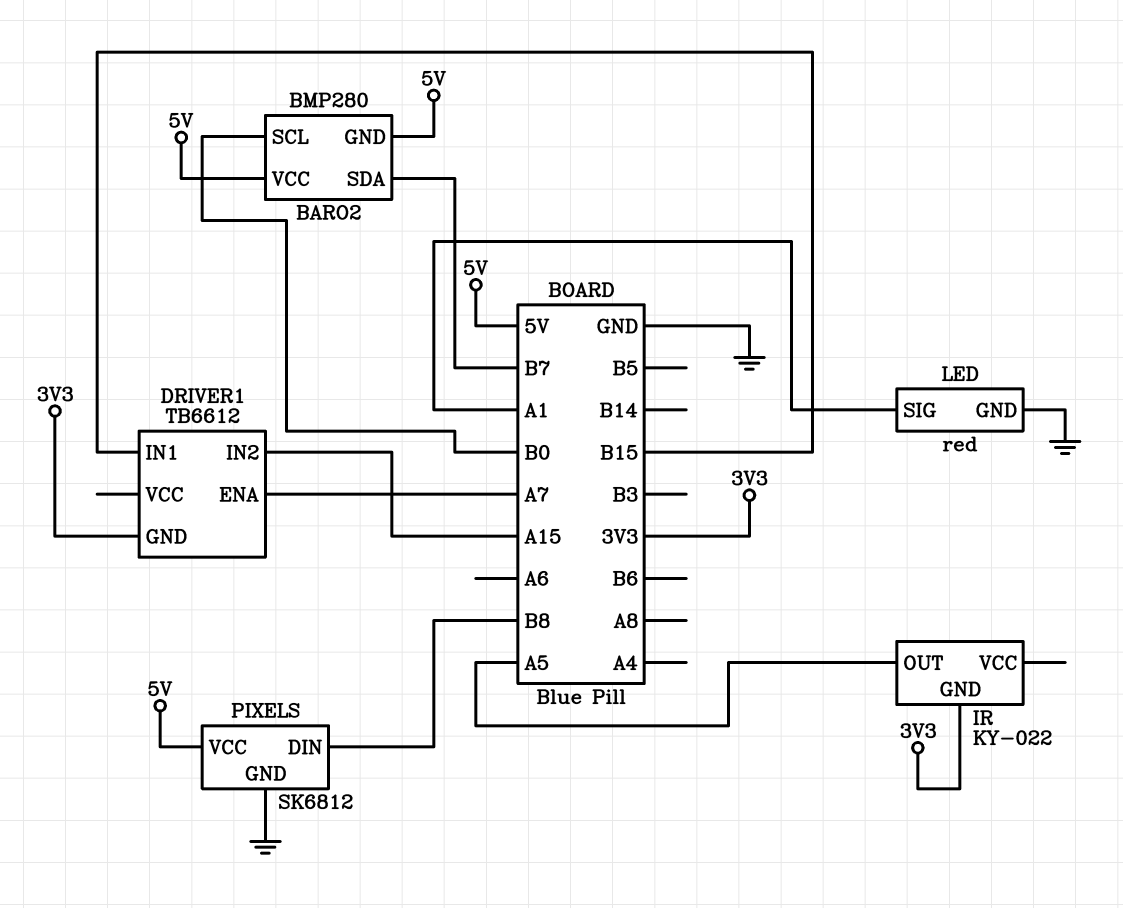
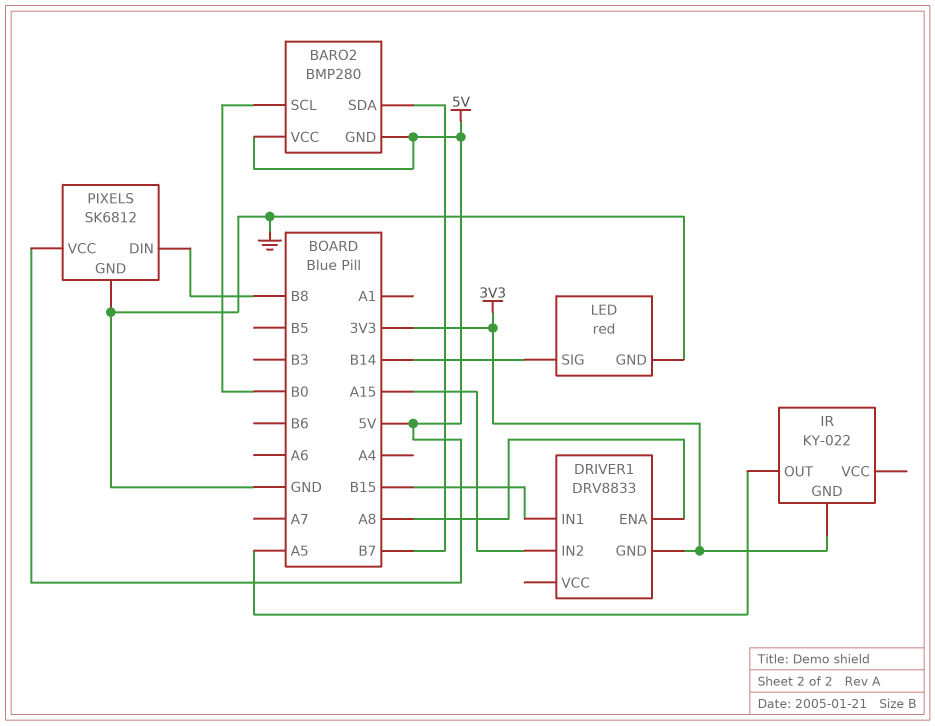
DRIVER1: TB6612 -> DRV8833
DRIVER1 pin ENA: A7 -> A8
LED pin SIG: A1 -> B14

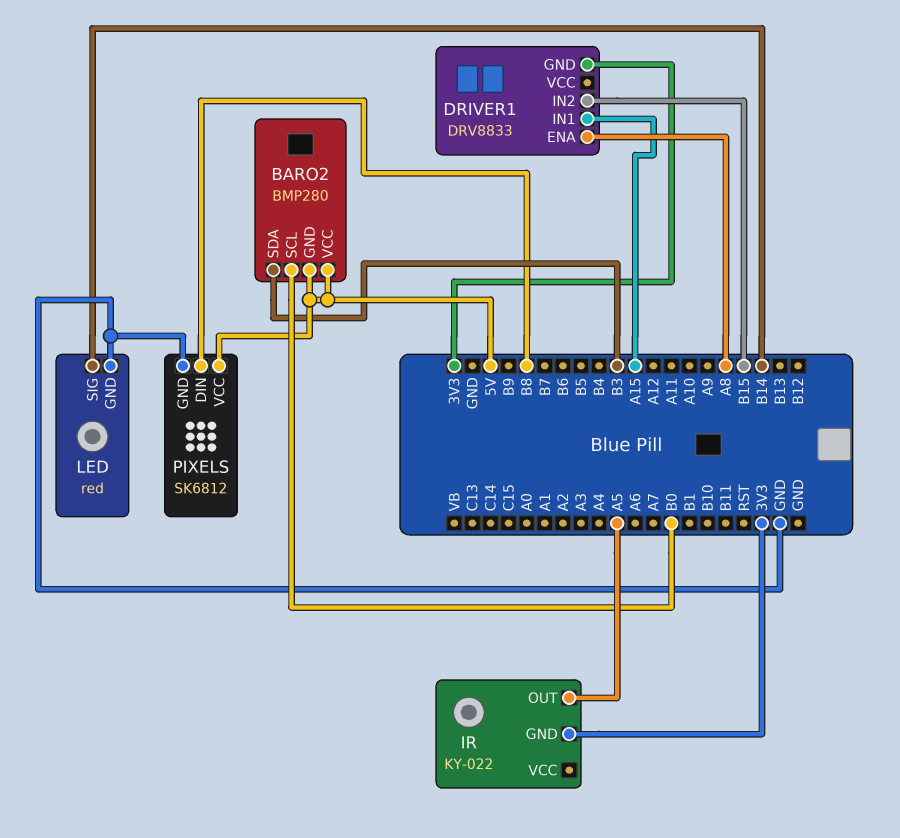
BARO2 pin SDA: B7 -> B3
DRIVER1 pin IN1: B15 -> A15
DRIVER1 pin IN2: A15 -> B15

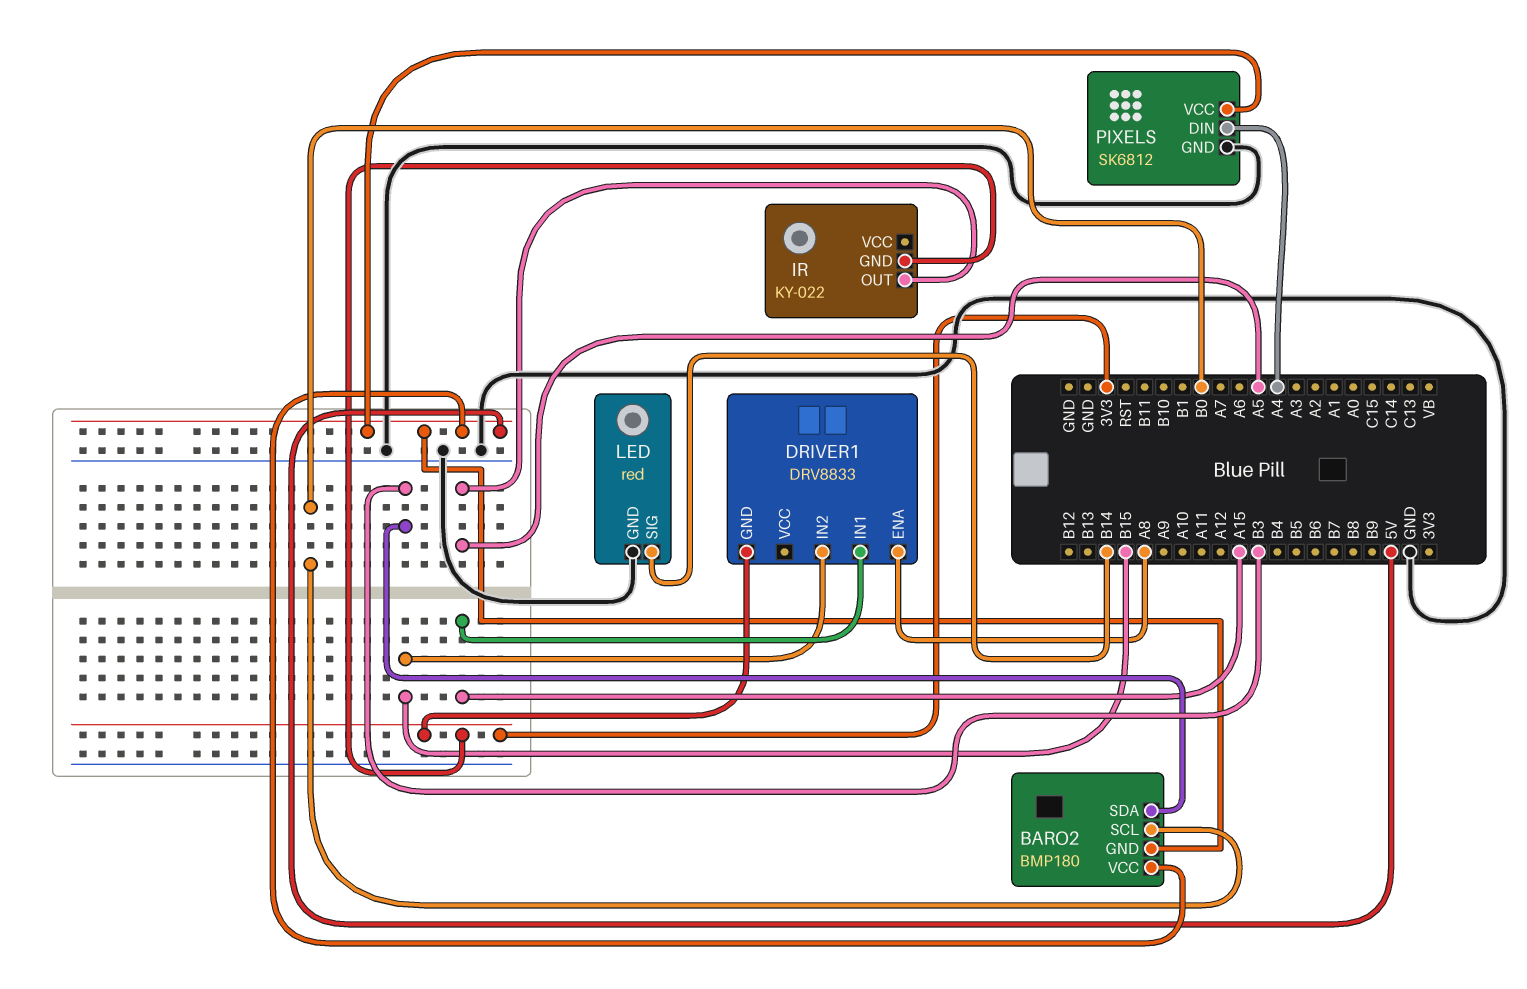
BARO2: BMP280 -> BMP180
PIXELS pin DIN: B8 -> A4

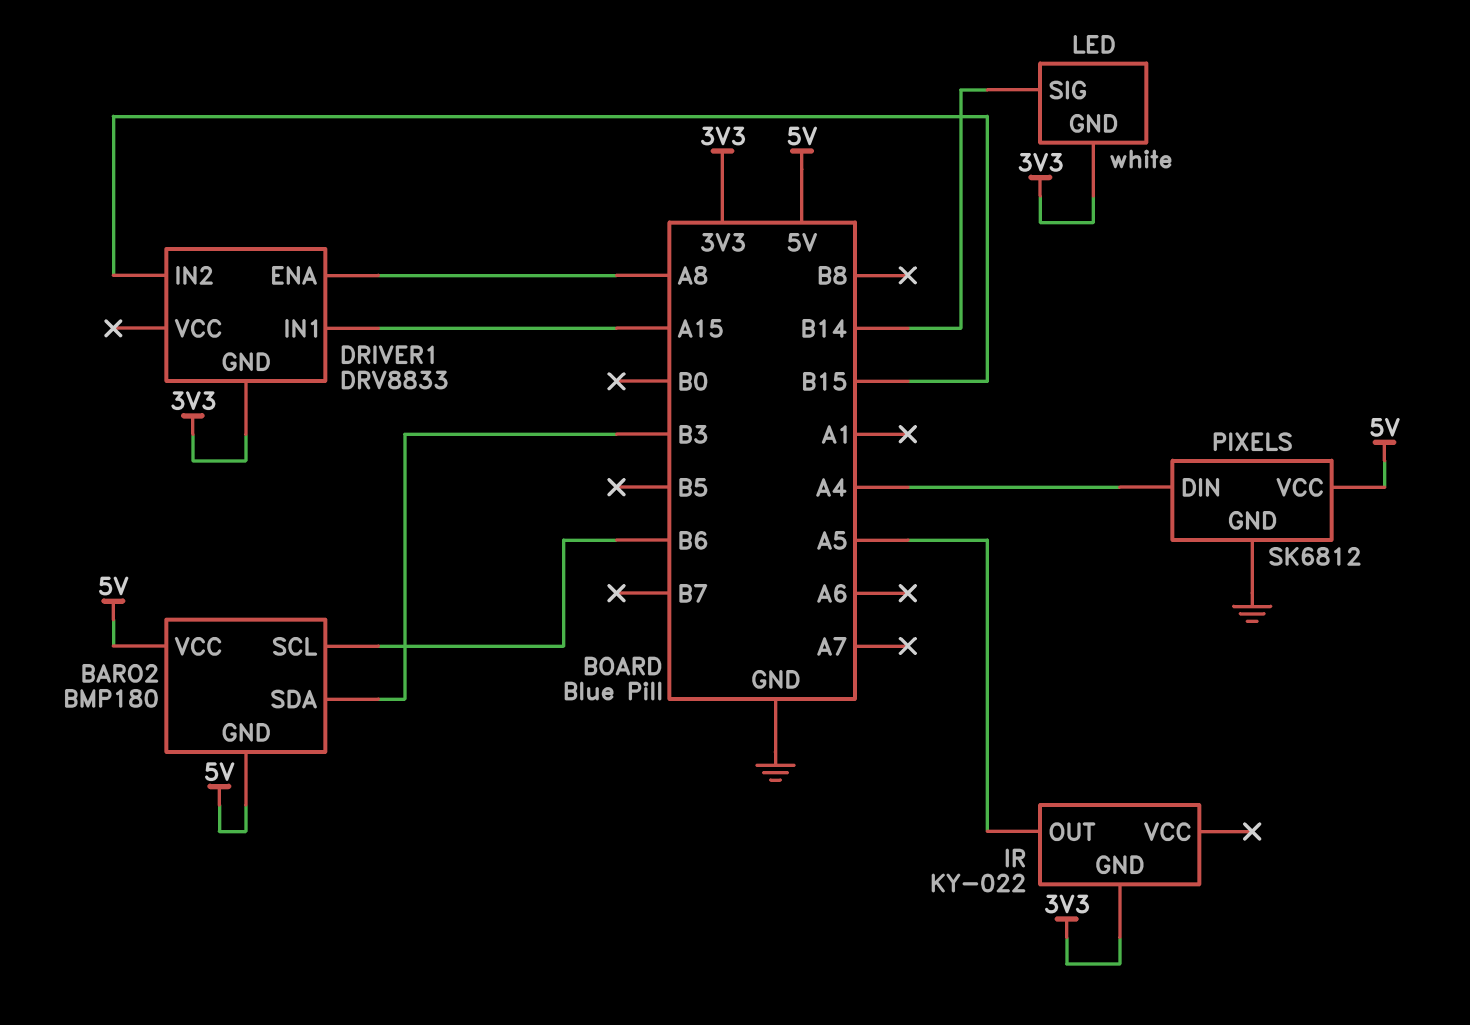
BARO2 pin SCL: B0 -> B6
LED: red -> white
LED pin GND: GND -> 3V3

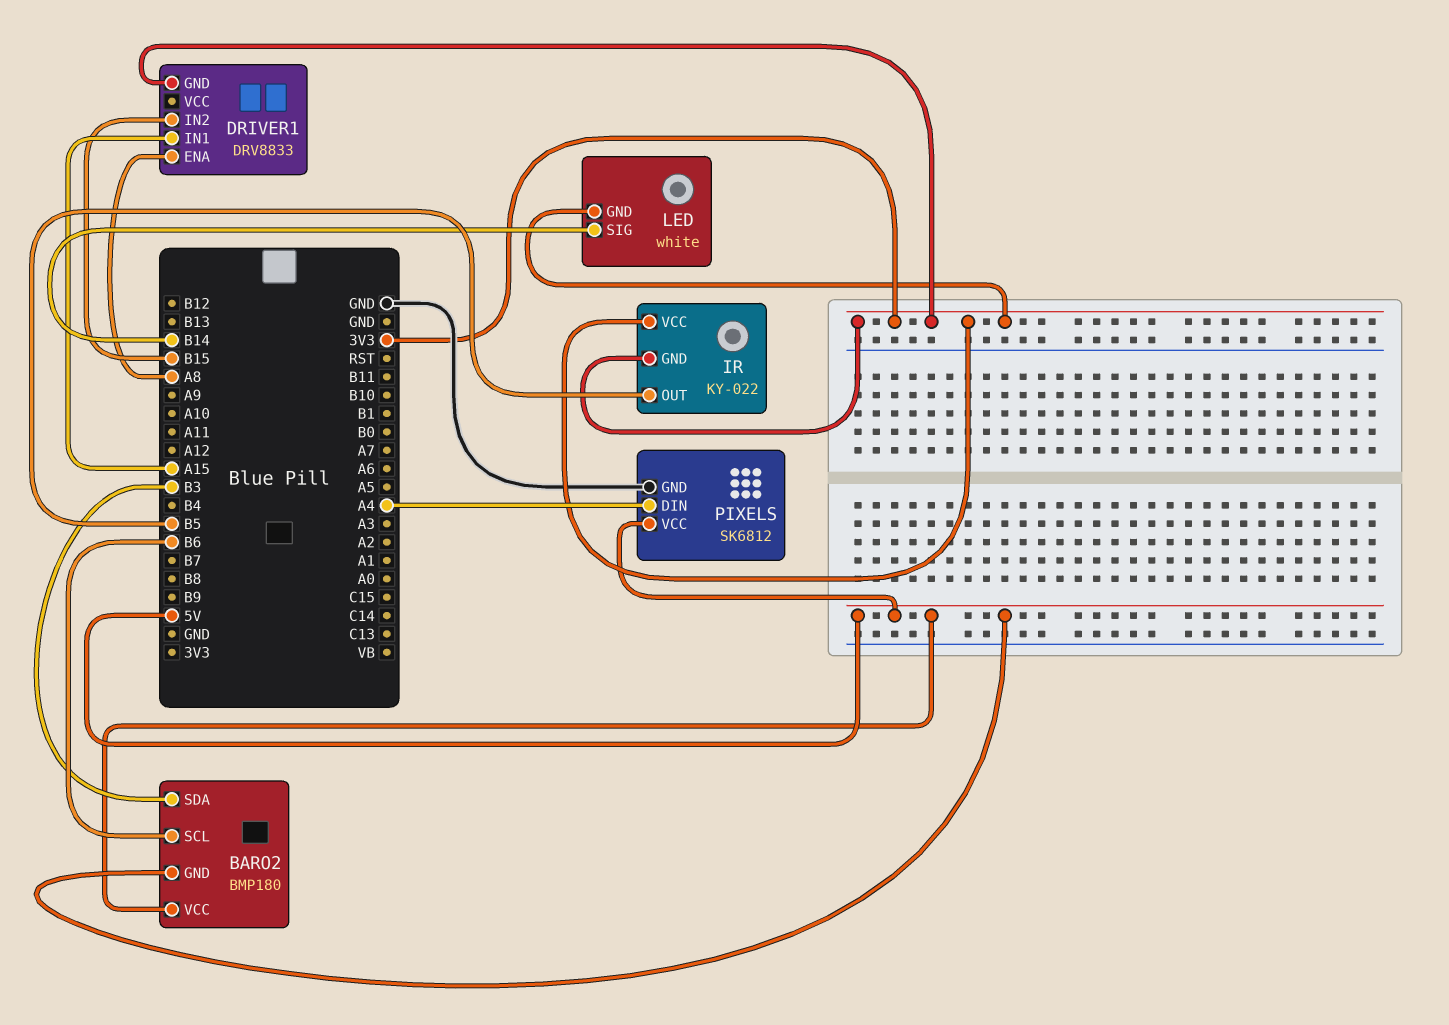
IR pin OUT: A5 -> B5
IR pin VCC: none -> 3V3

